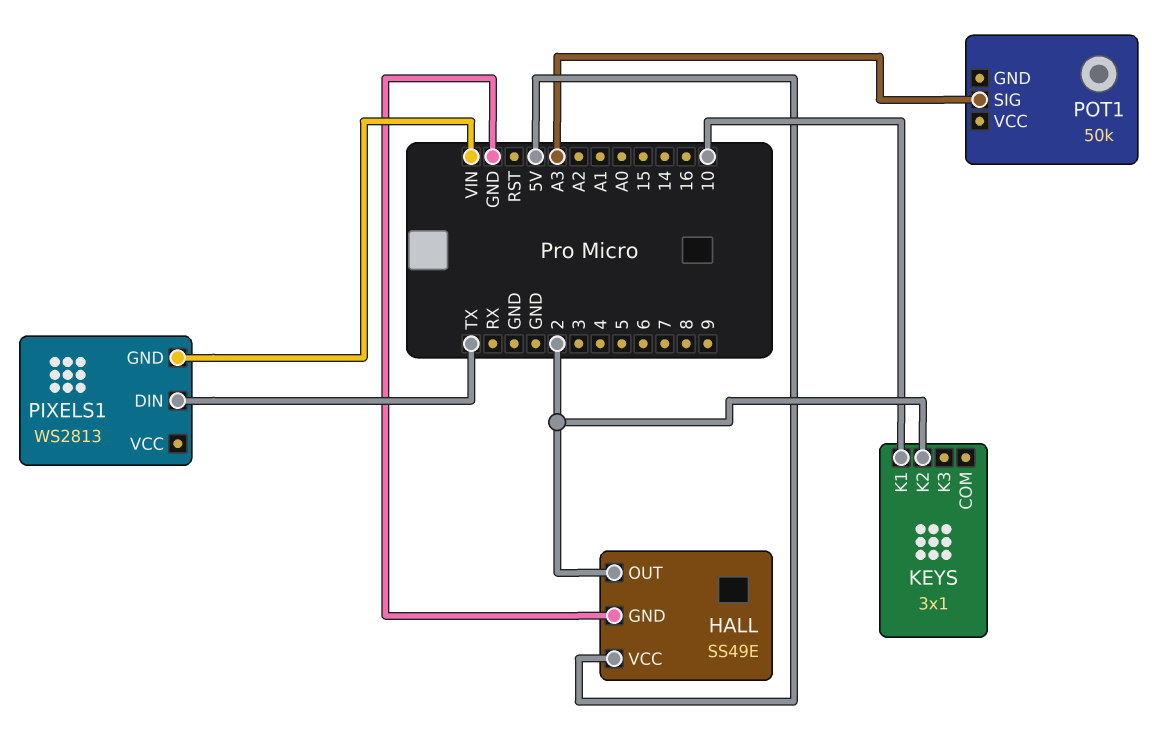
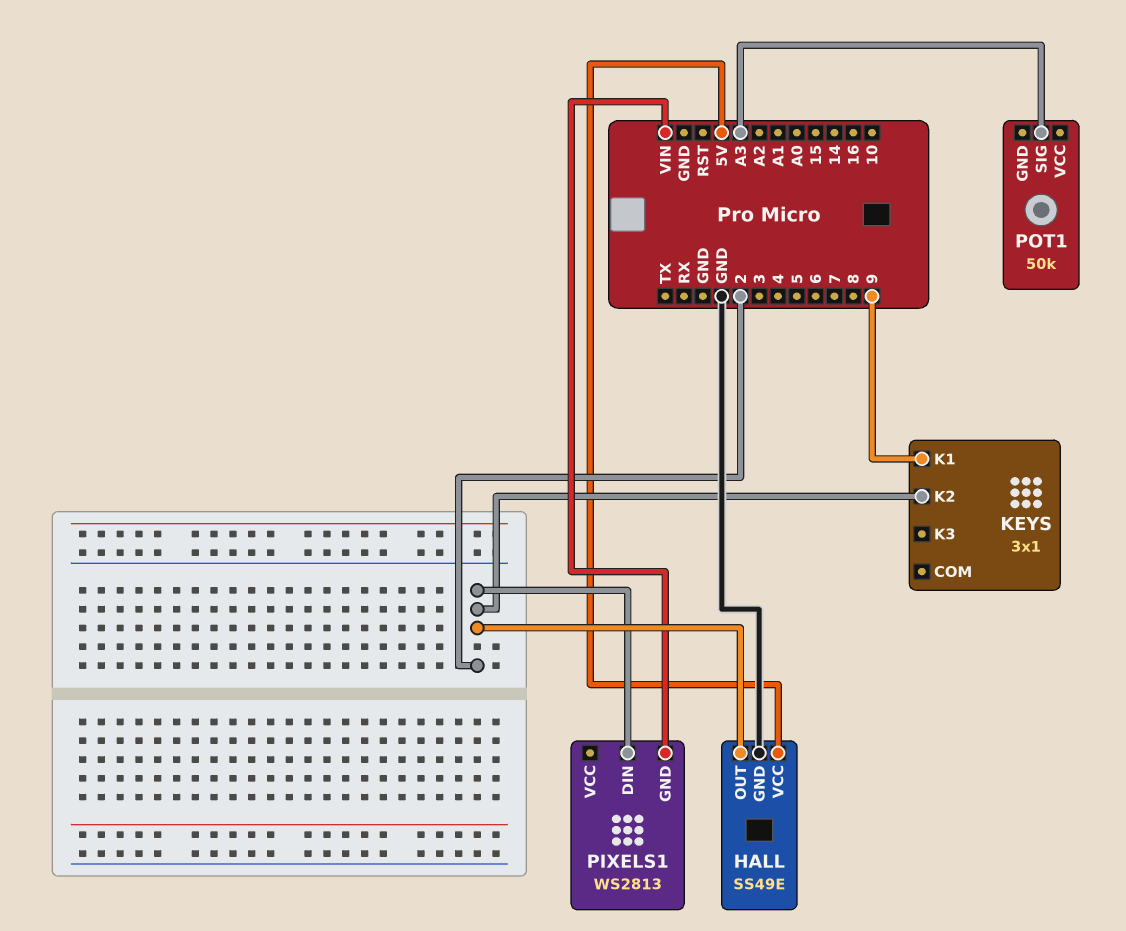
KEYS pin K1: 10 -> 9
PIXELS1 pin DIN: TX -> 2

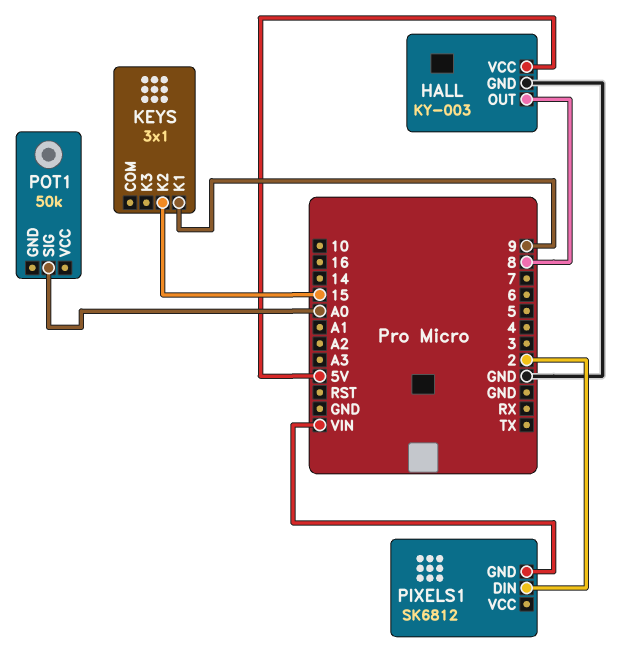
HALL: SS49E -> KY-003
HALL pin OUT: 2 -> 8
KEYS pin K2: 2 -> 15
PIXELS1: WS2813 -> SK6812
POT1 pin SIG: A3 -> A0

